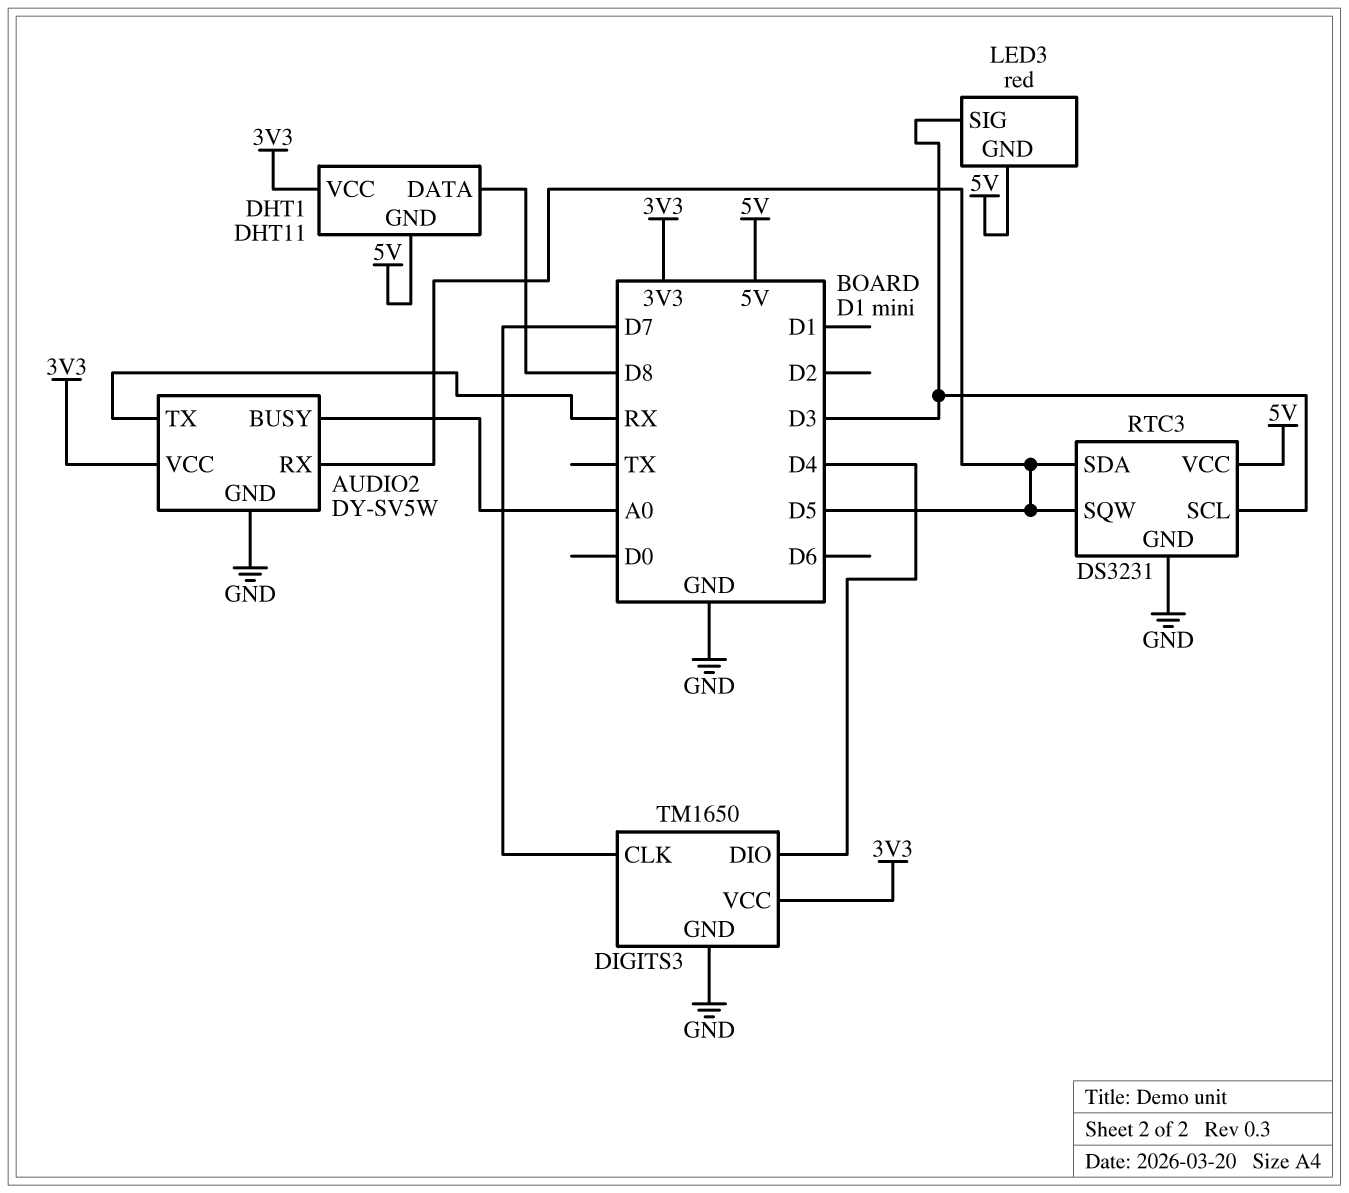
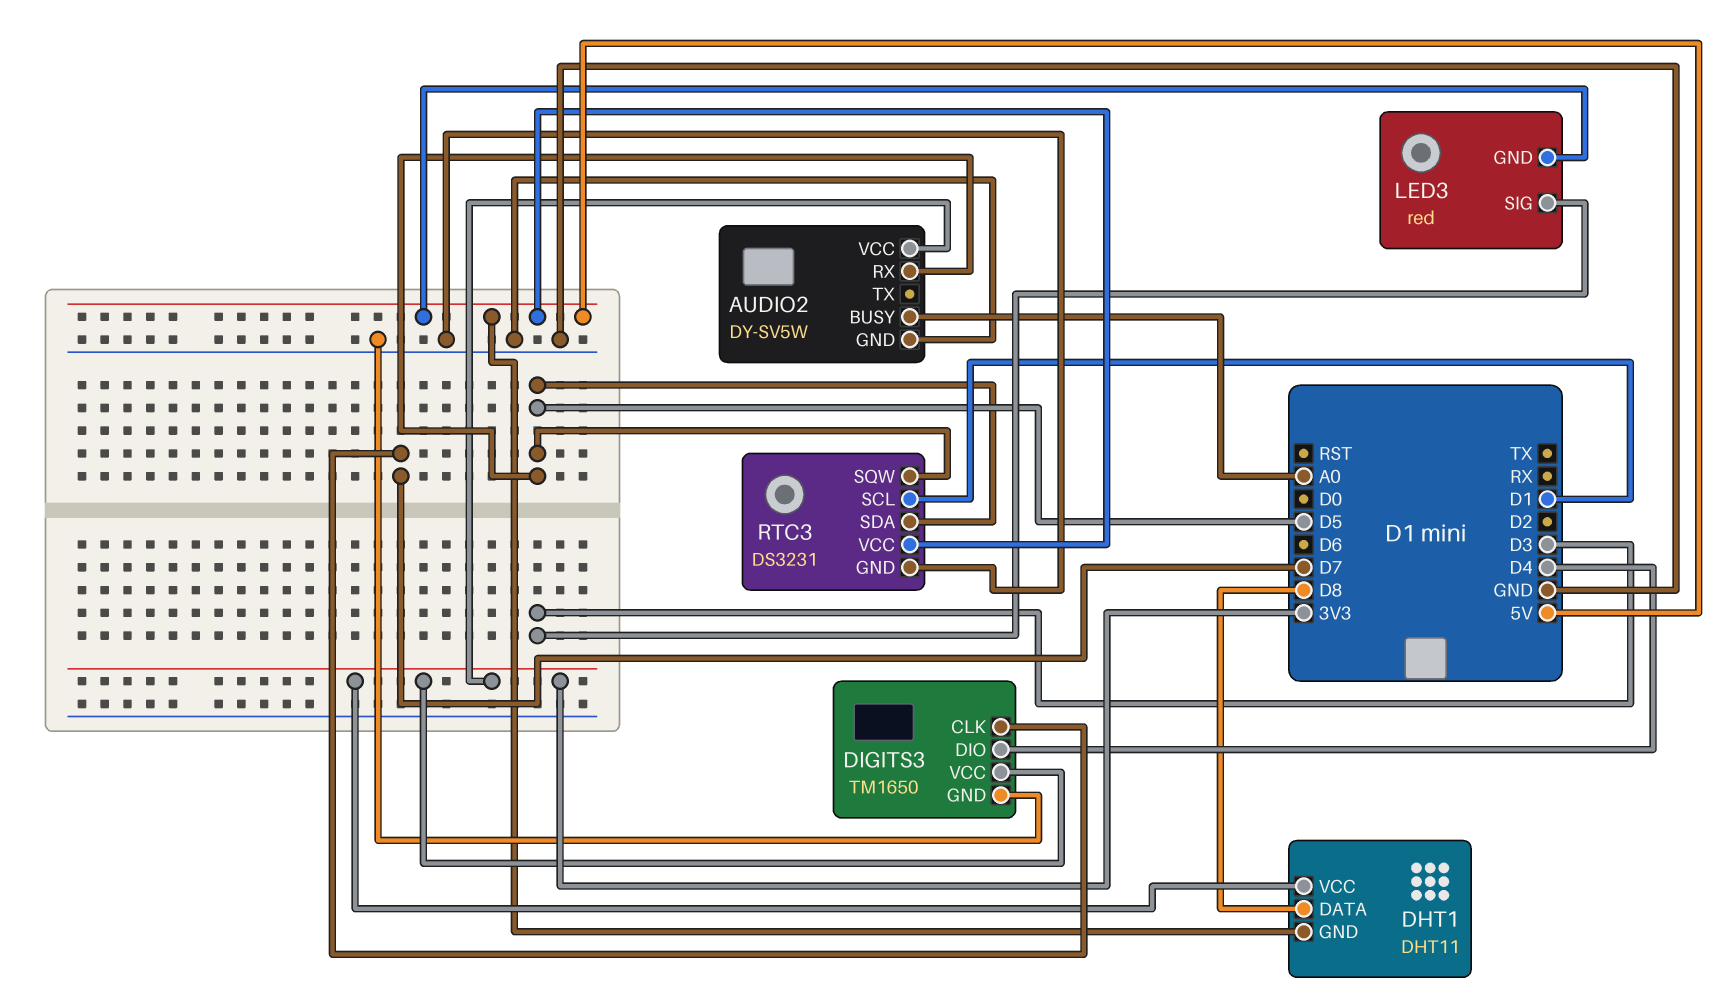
AUDIO2 pin TX: RX -> none
RTC3 pin SCL: D3 -> D1

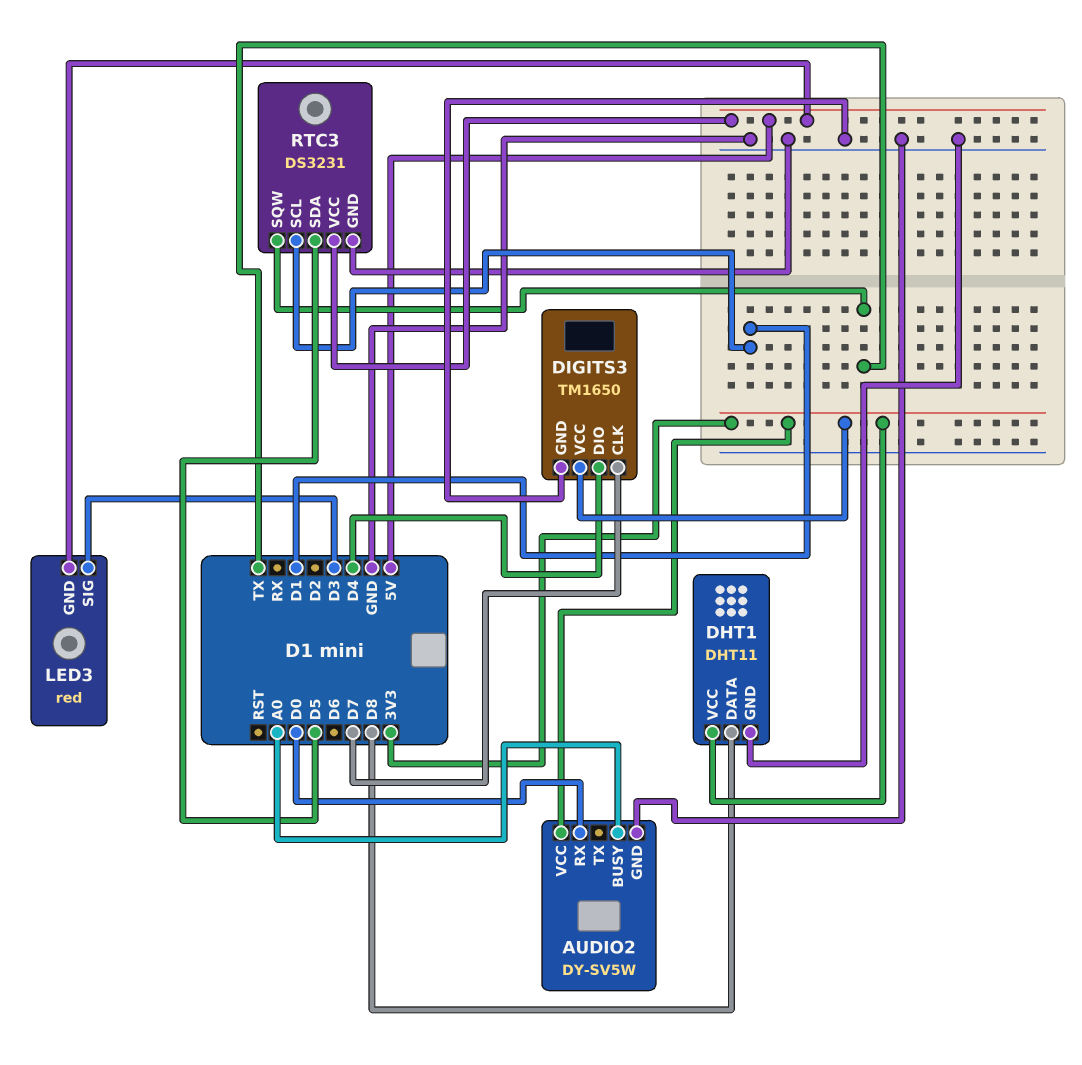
AUDIO2 pin RX: D5 -> D0
DHT1 pin GND: 5V -> GND
RTC3 pin SQW: D5 -> TX

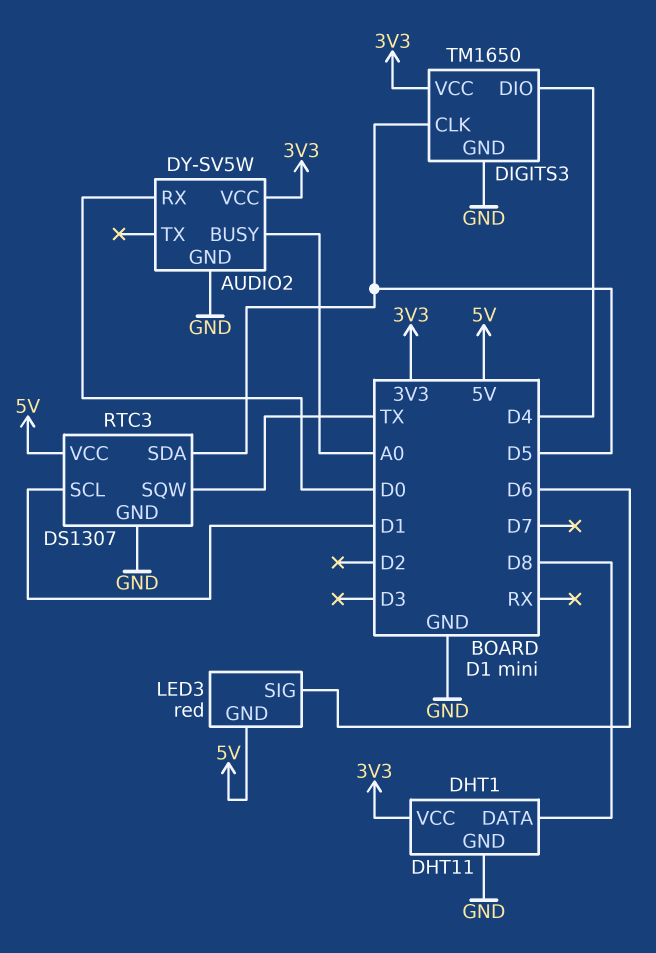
DIGITS3 pin CLK: D7 -> D5
LED3 pin SIG: D3 -> D6
RTC3: DS3231 -> DS1307

